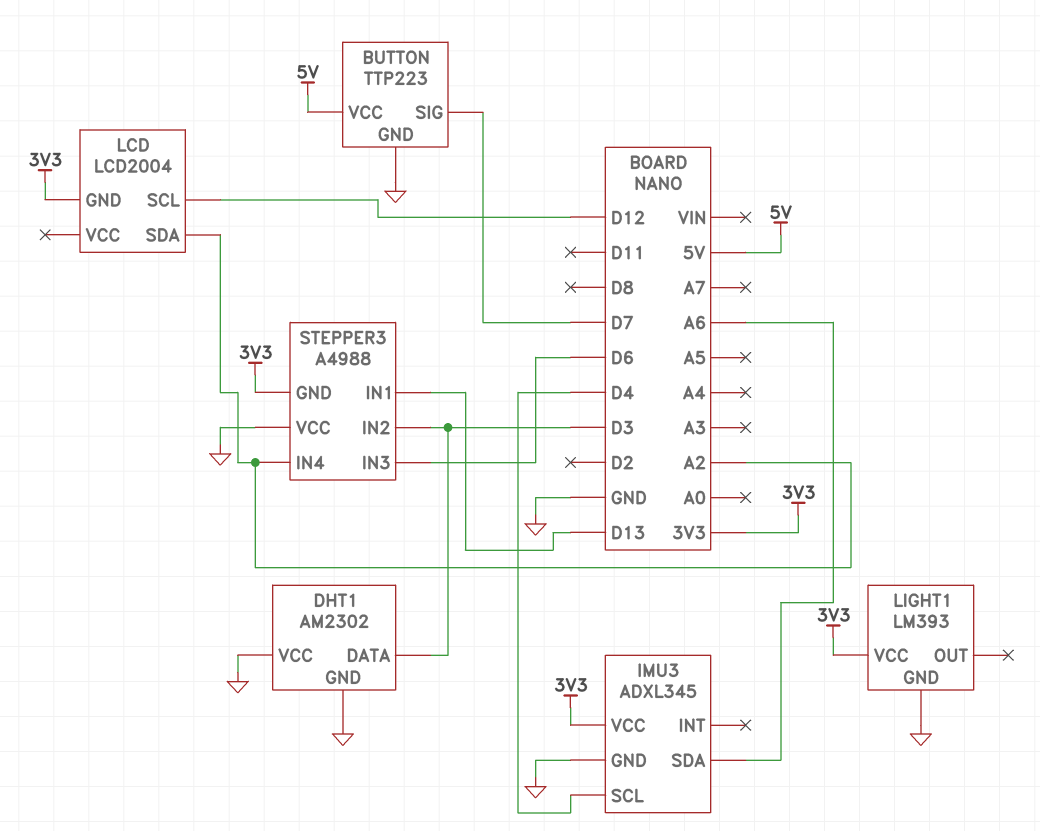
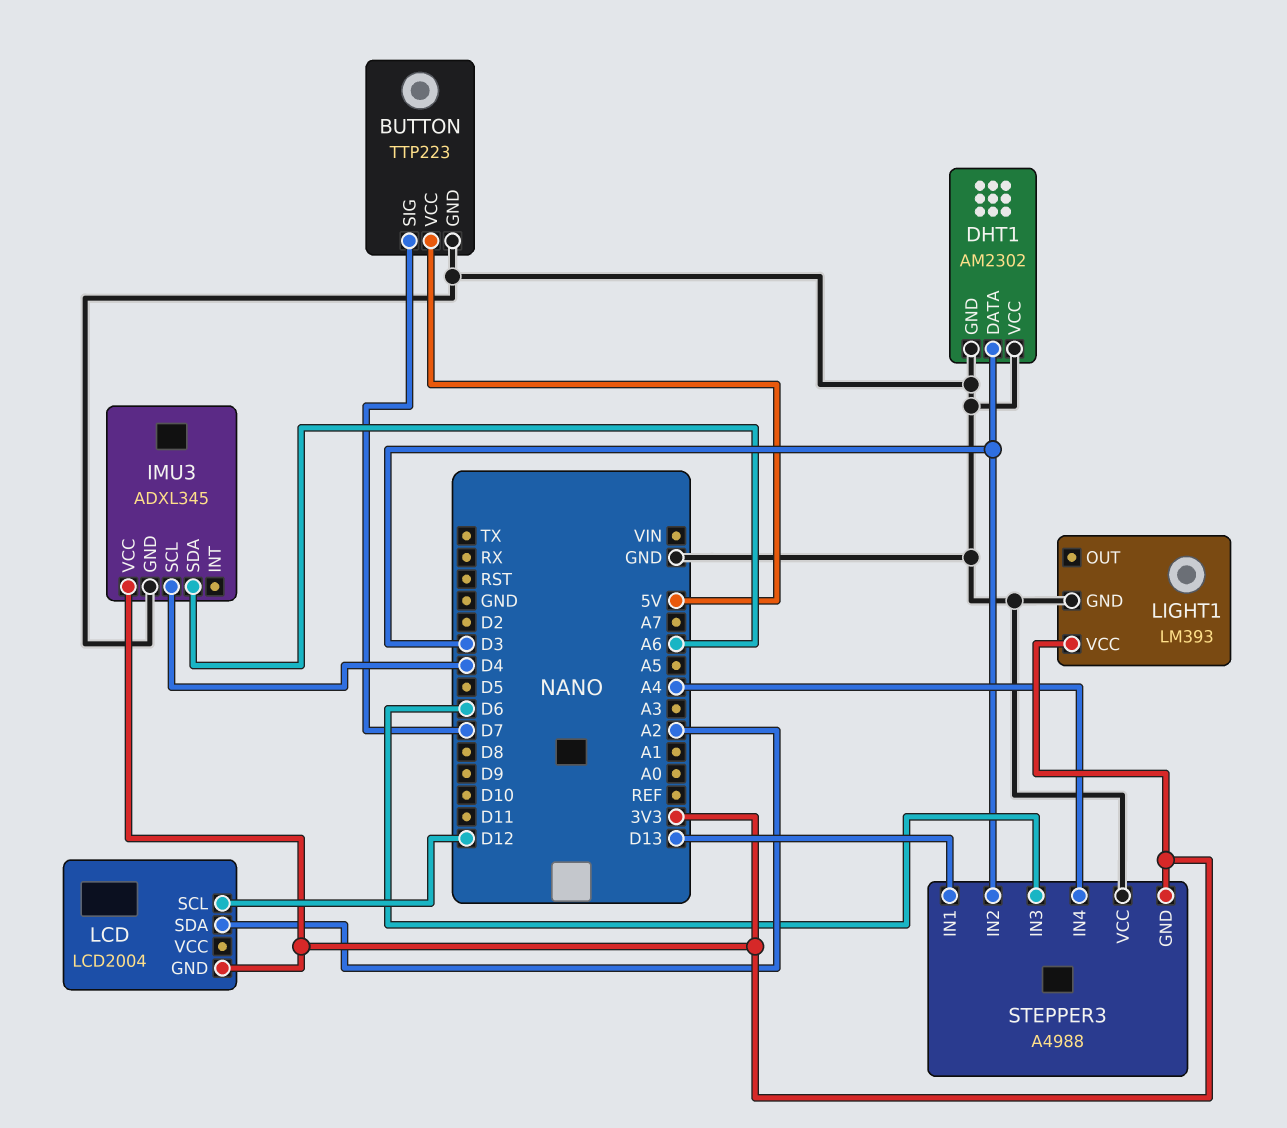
STEPPER3 pin IN4: A2 -> A4

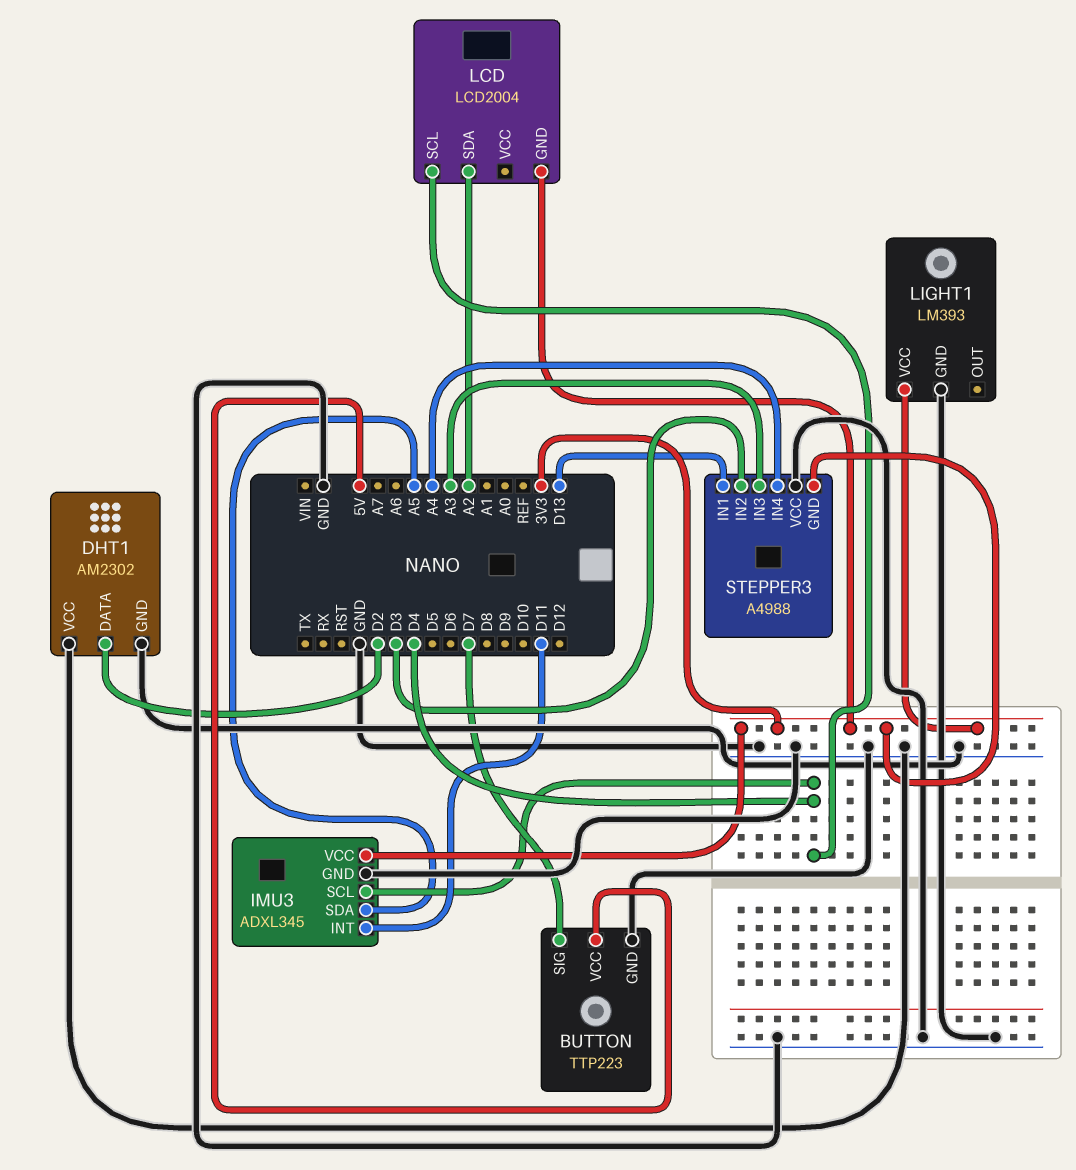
DHT1 pin DATA: D3 -> D2
IMU3 pin INT: none -> D11
IMU3 pin SDA: A6 -> A5
LCD pin SCL: D12 -> D4
STEPPER3 pin IN3: D6 -> A3

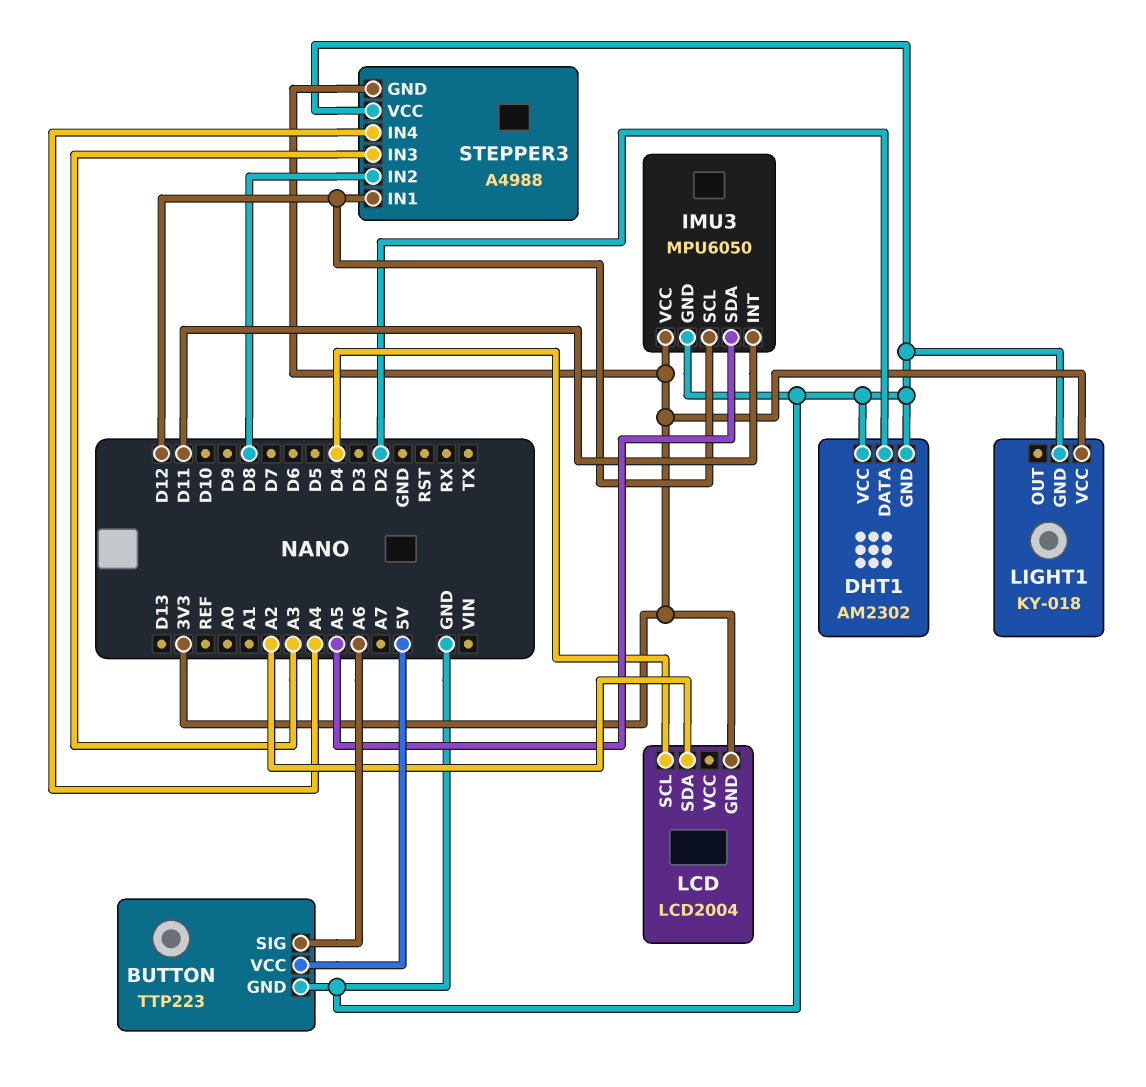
BUTTON pin SIG: D7 -> A6
IMU3: ADXL345 -> MPU6050
IMU3 pin SCL: D4 -> D12
LIGHT1: LM393 -> KY-018
STEPPER3 pin IN1: D13 -> D12
STEPPER3 pin IN2: D3 -> D8

